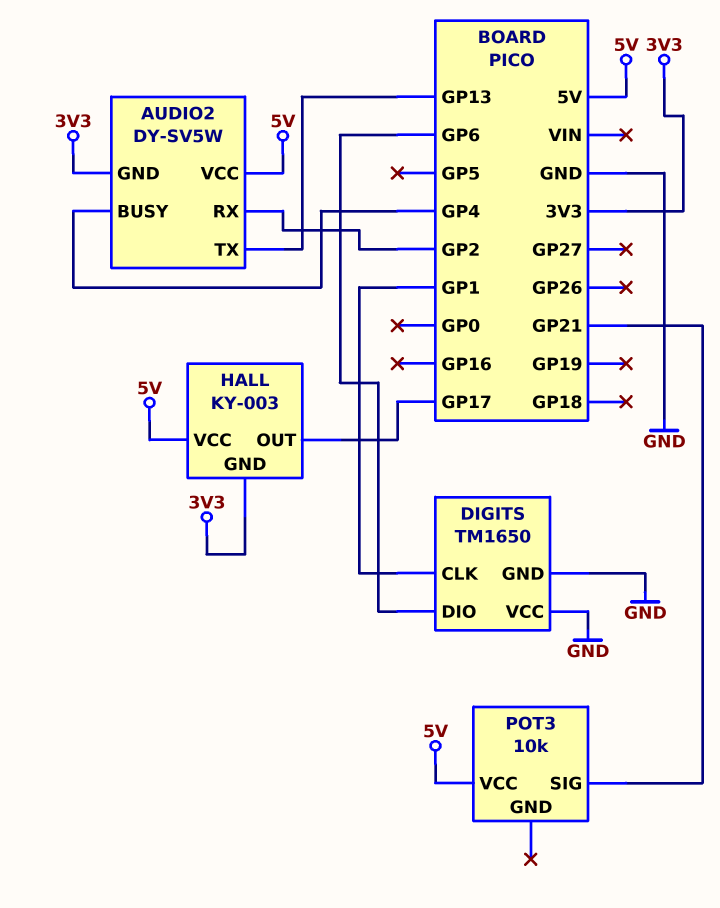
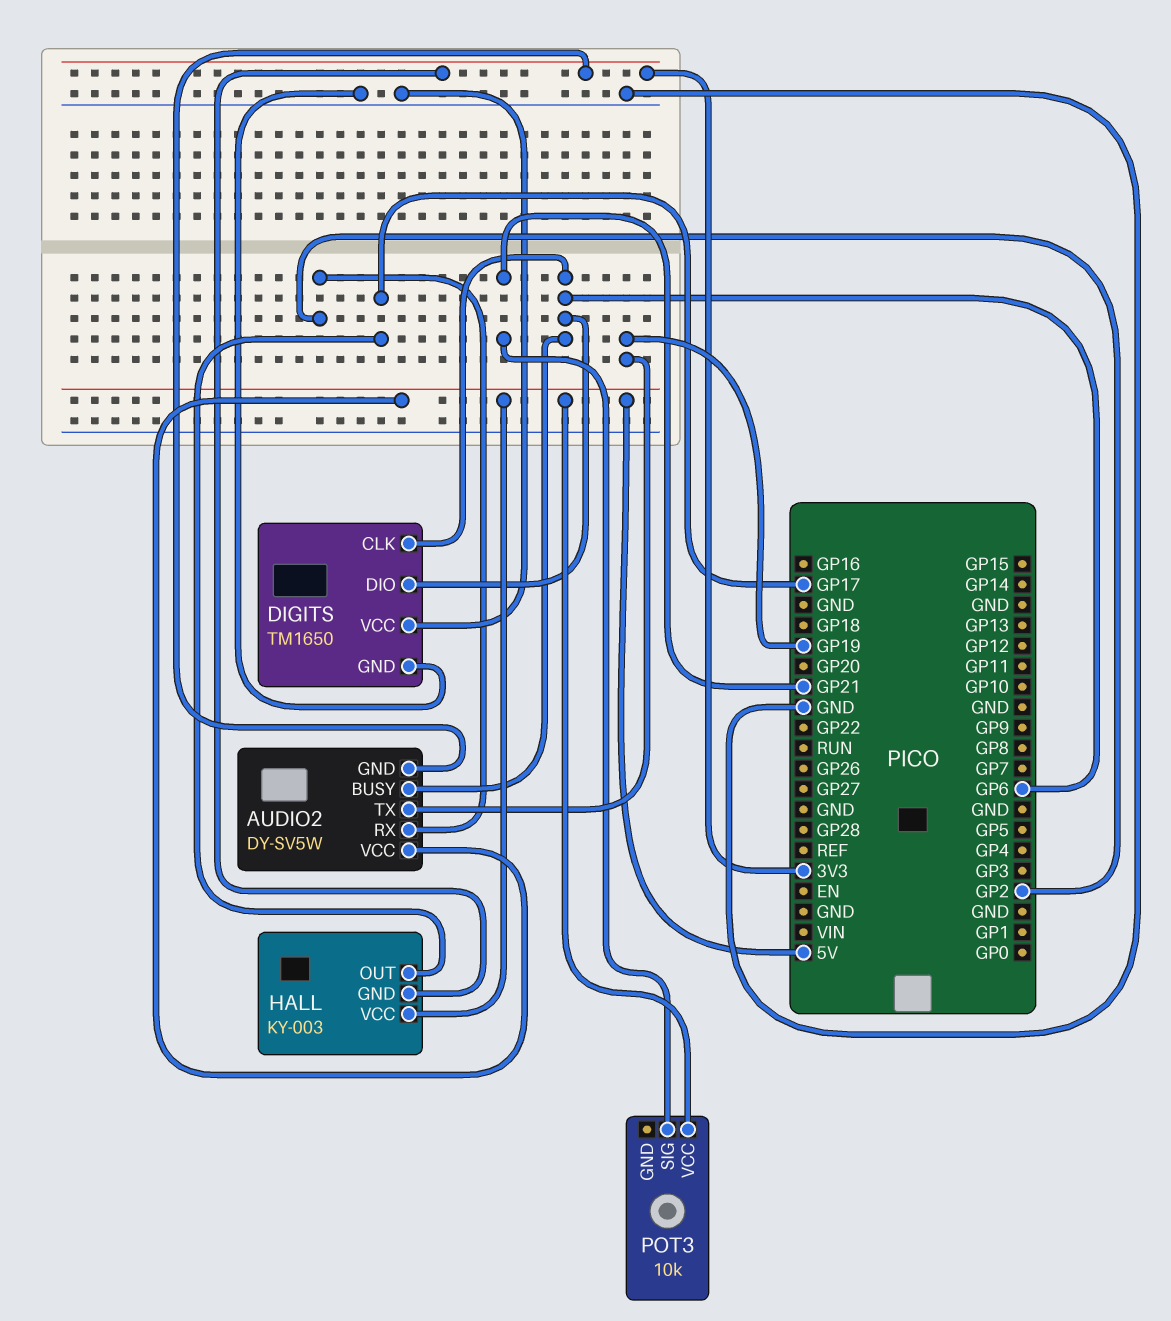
AUDIO2 pin BUSY: GP4 -> GP6
AUDIO2 pin TX: GP13 -> GP19
DIGITS pin CLK: GP1 -> GP6

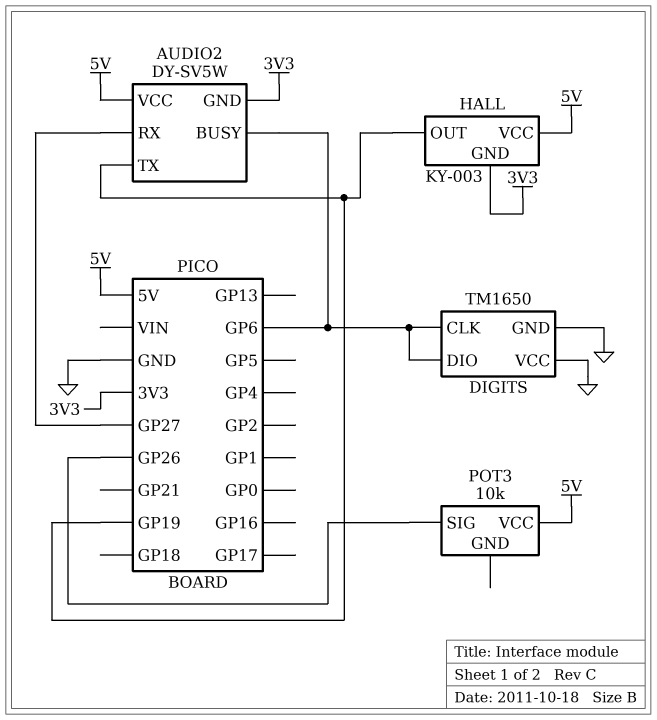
AUDIO2 pin RX: GP2 -> GP27
HALL pin OUT: GP17 -> GP19
POT3 pin SIG: GP21 -> GP26

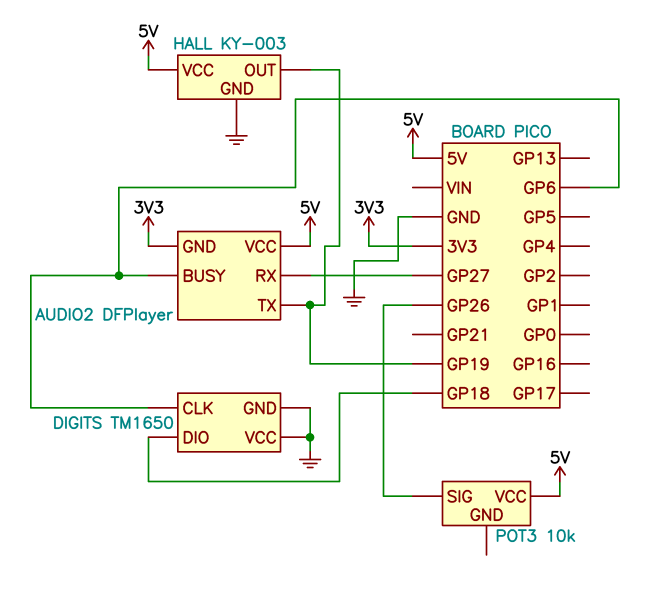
AUDIO2: DY-SV5W -> DFPlayer
DIGITS pin DIO: GP6 -> GP18
HALL pin GND: 3V3 -> GND

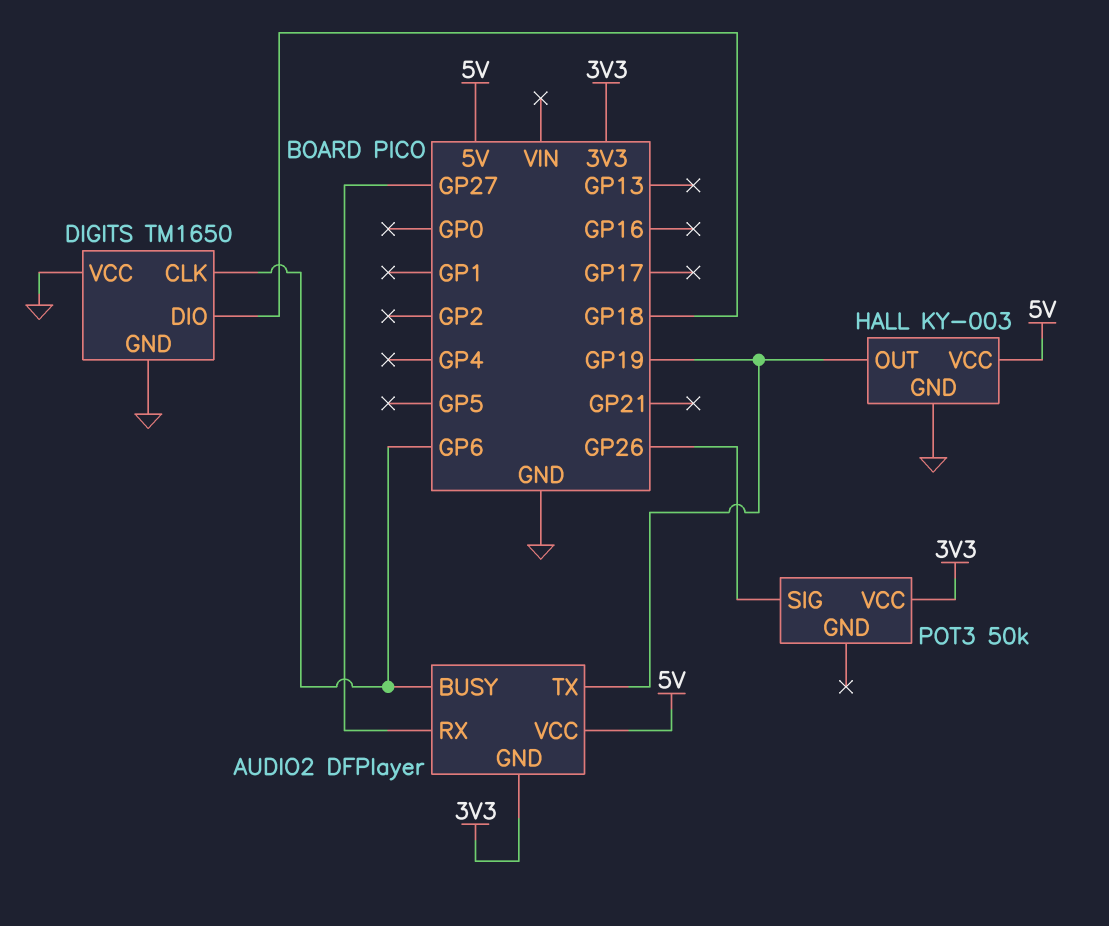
POT3: 10k -> 50k
POT3 pin VCC: 5V -> 3V3

